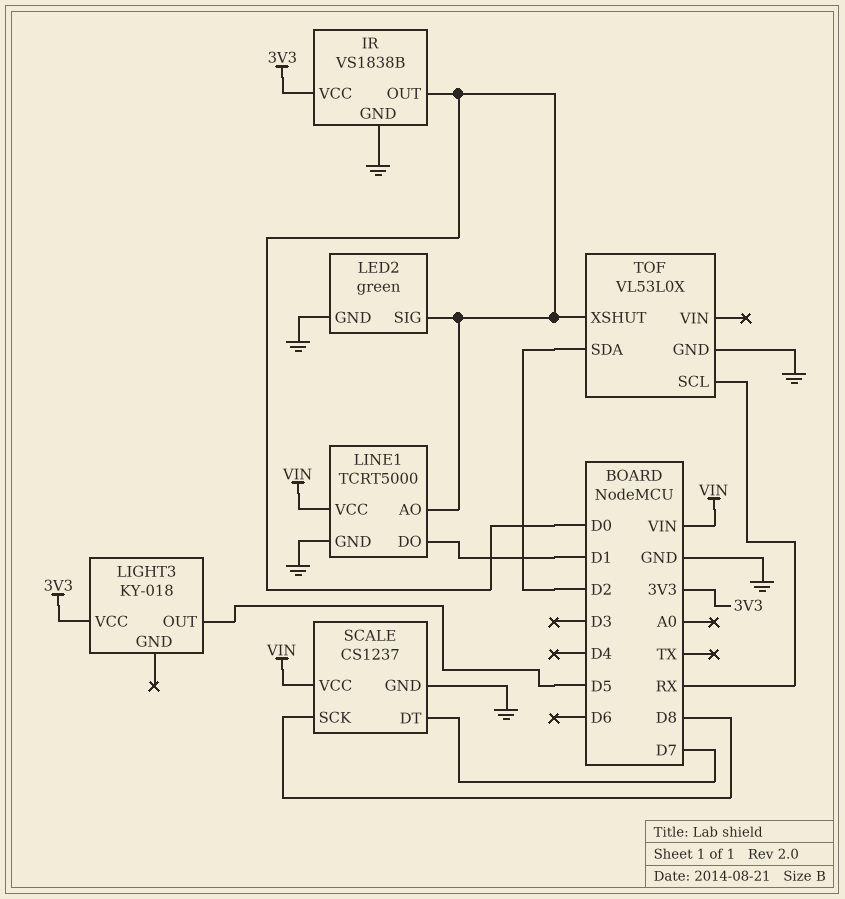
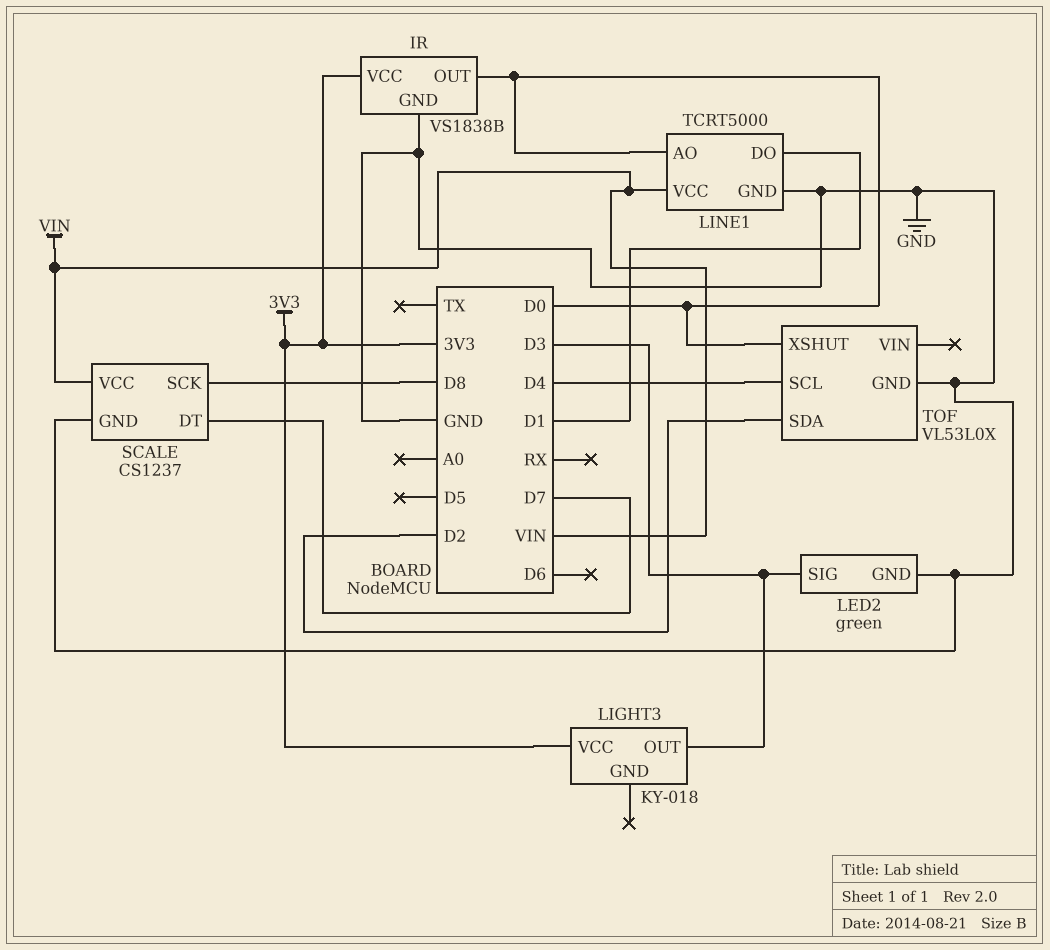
LED2 pin SIG: D0 -> D3
LIGHT3 pin OUT: D5 -> D3
TOF pin SCL: RX -> D4

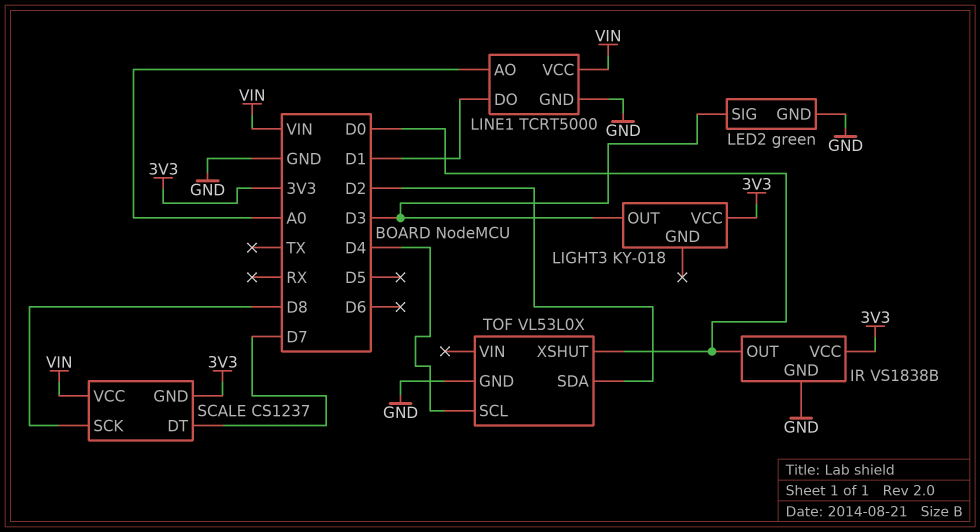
LINE1 pin AO: D0 -> A0
SCALE pin GND: GND -> 3V3

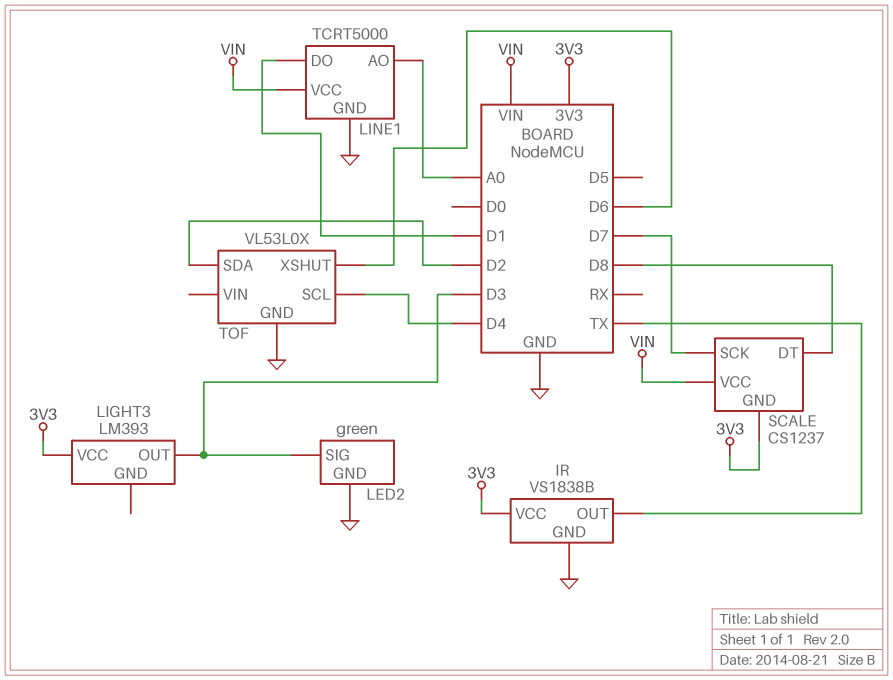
IR pin OUT: D0 -> TX
LIGHT3: KY-018 -> LM393
SCALE pin DT: D7 -> D8
SCALE pin SCK: D8 -> D7
TOF pin XSHUT: D0 -> D6

